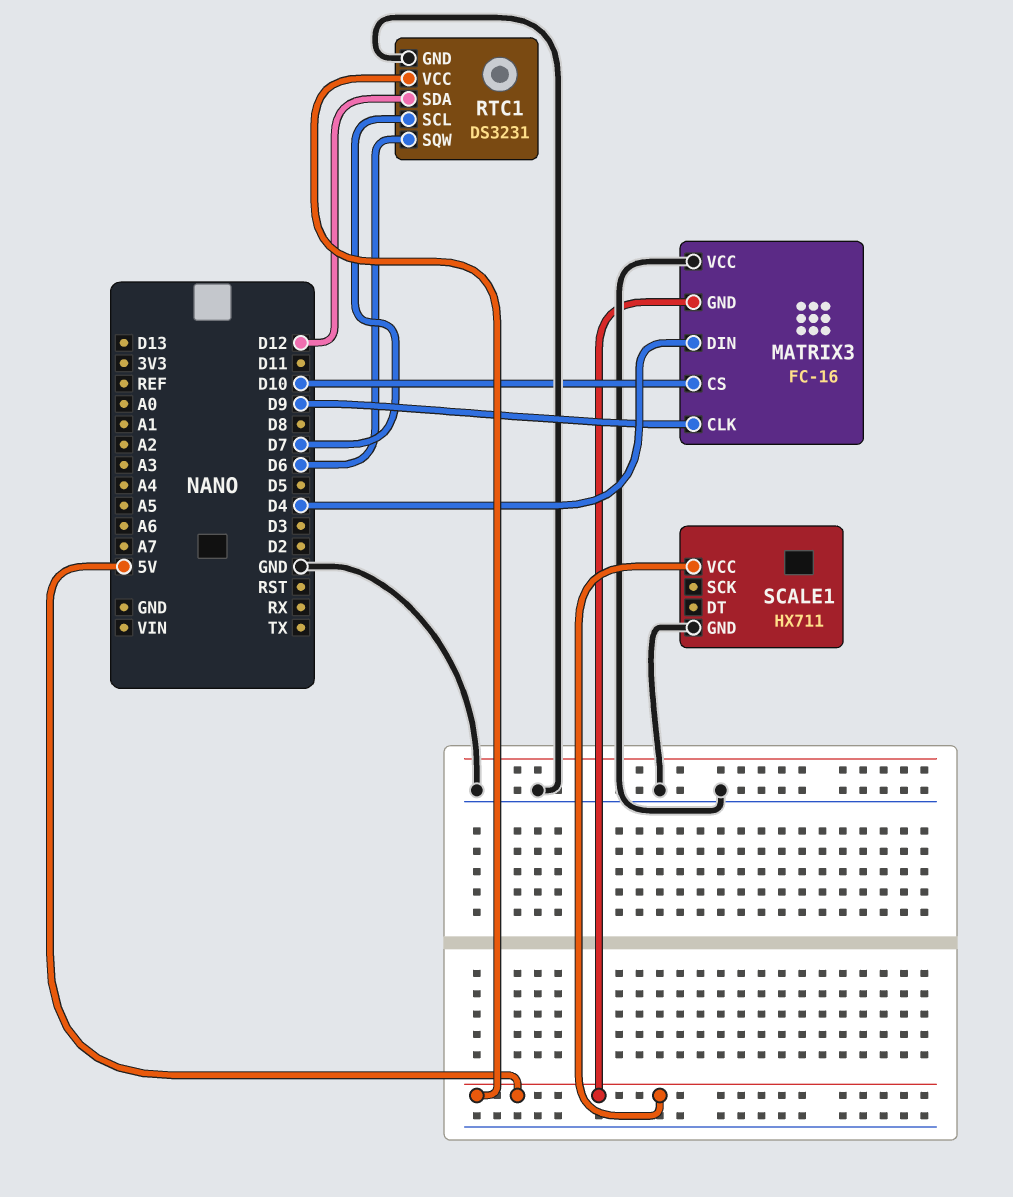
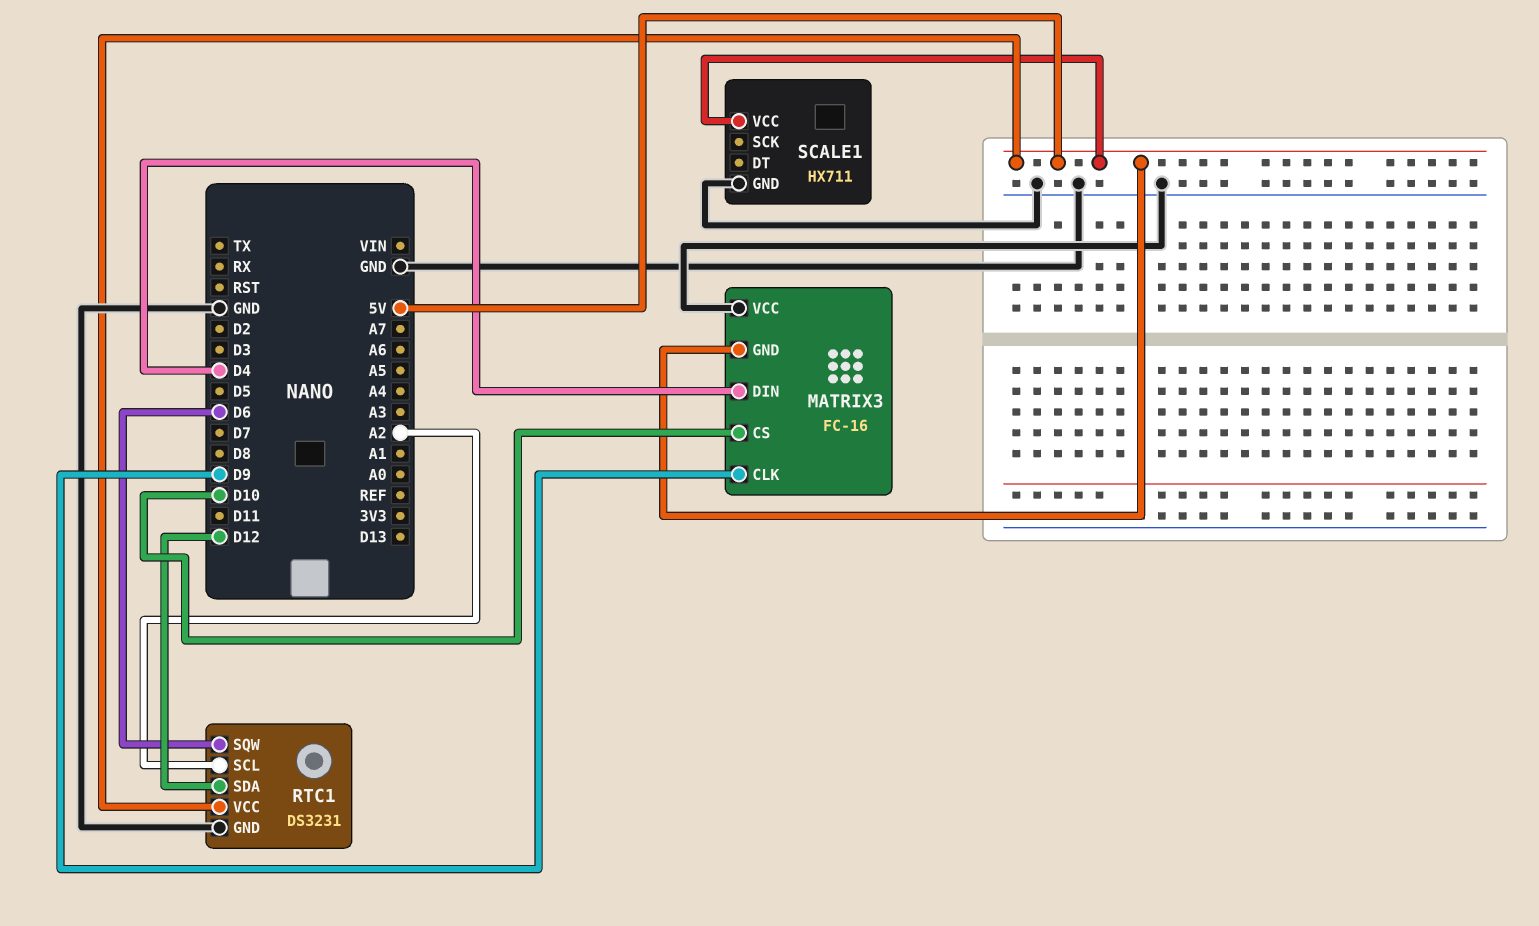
RTC1 pin SCL: D7 -> A2

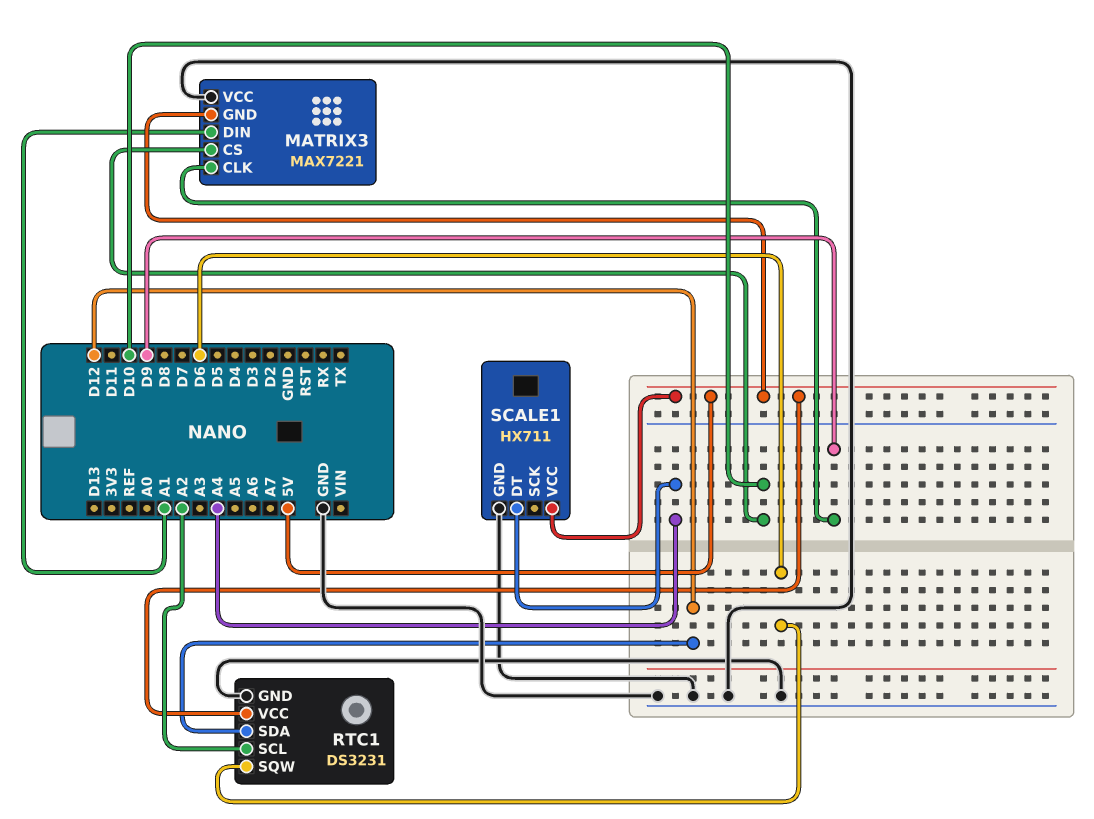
MATRIX3: FC-16 -> MAX7221
MATRIX3 pin DIN: D4 -> A1
SCALE1 pin DT: none -> A4

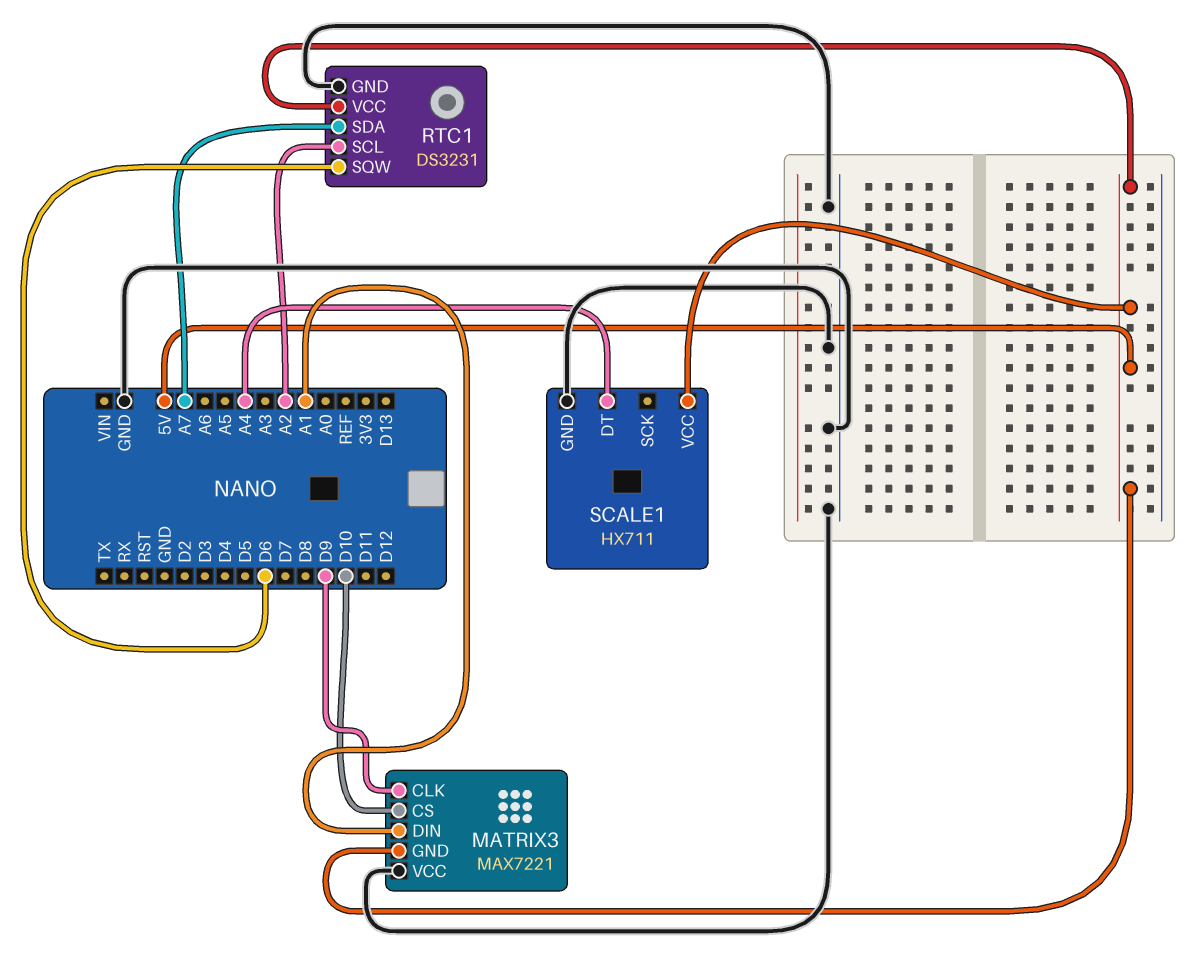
RTC1 pin SDA: D12 -> A7

